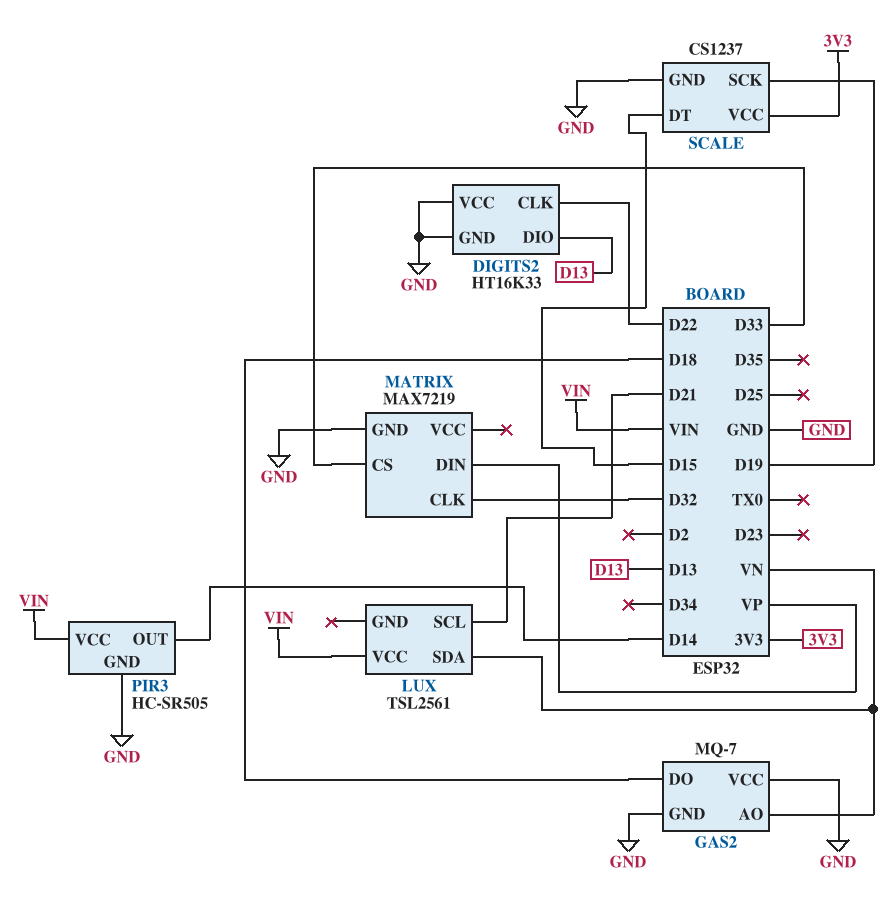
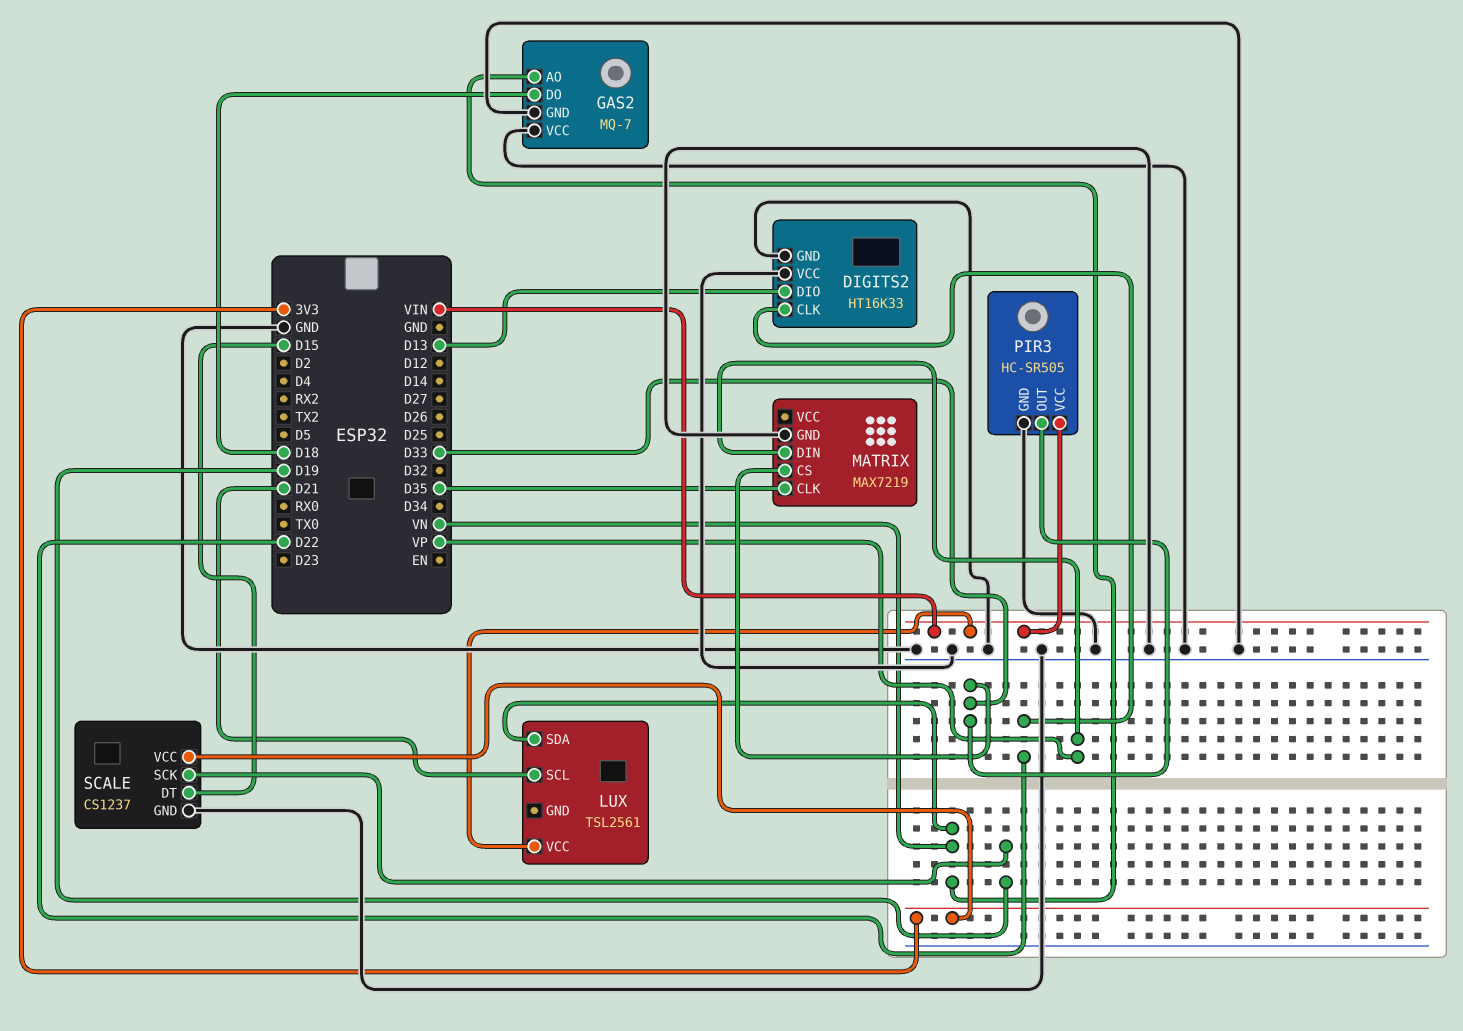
MATRIX pin CLK: D32 -> D35
PIR3 pin OUT: D14 -> D33

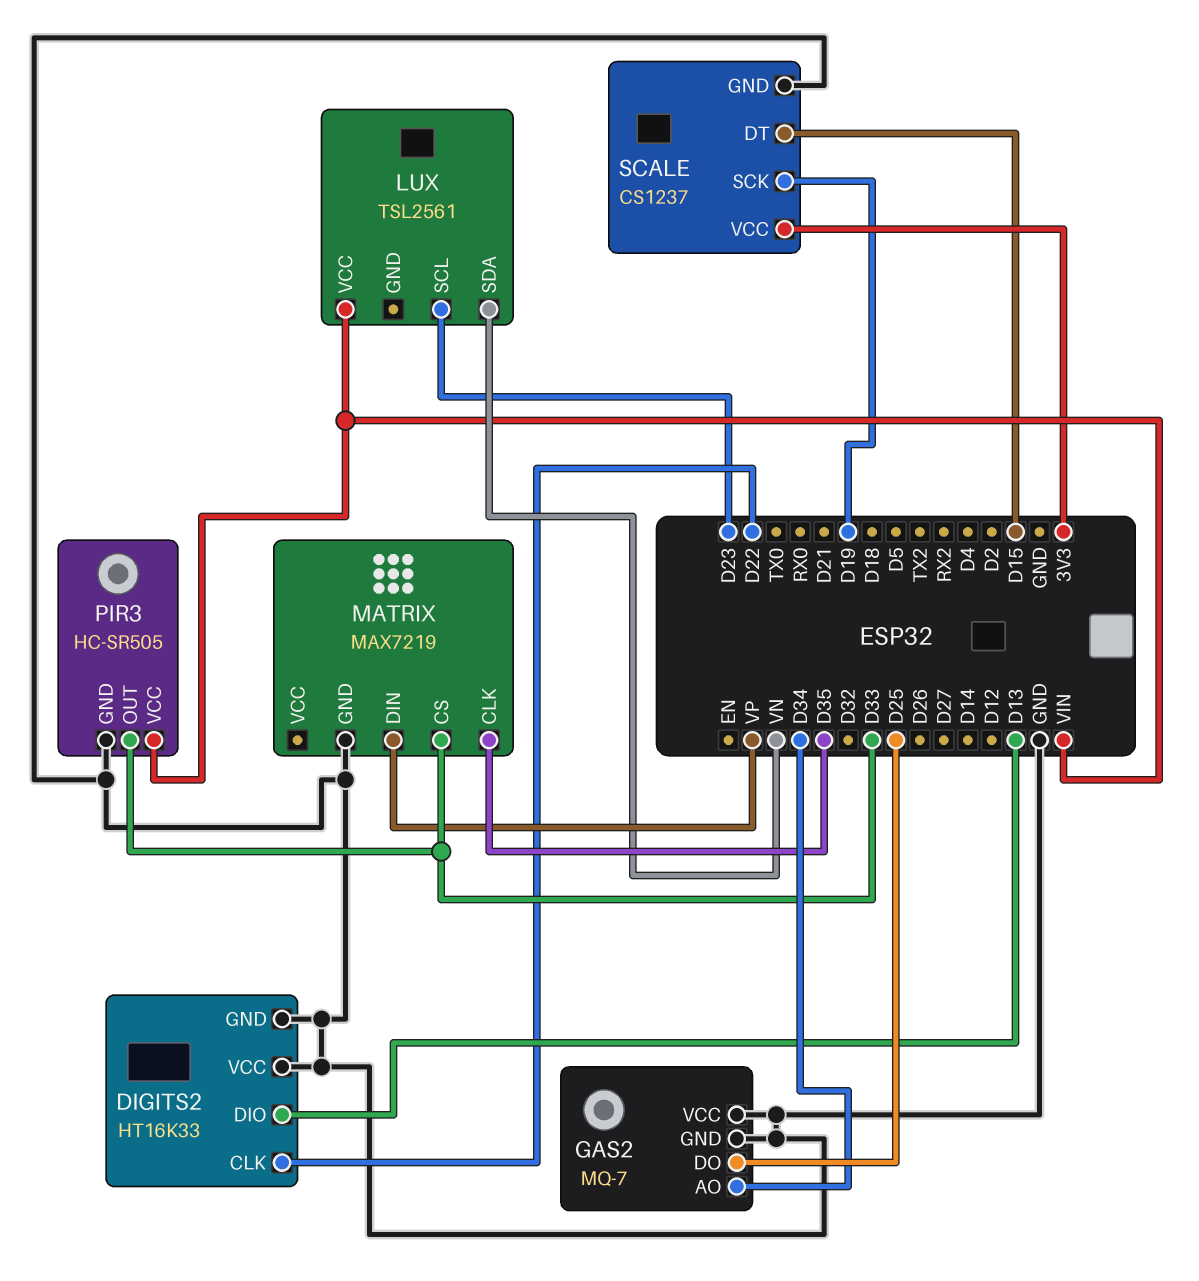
GAS2 pin AO: VN -> D34
GAS2 pin DO: D18 -> D25
LUX pin SCL: D21 -> D23

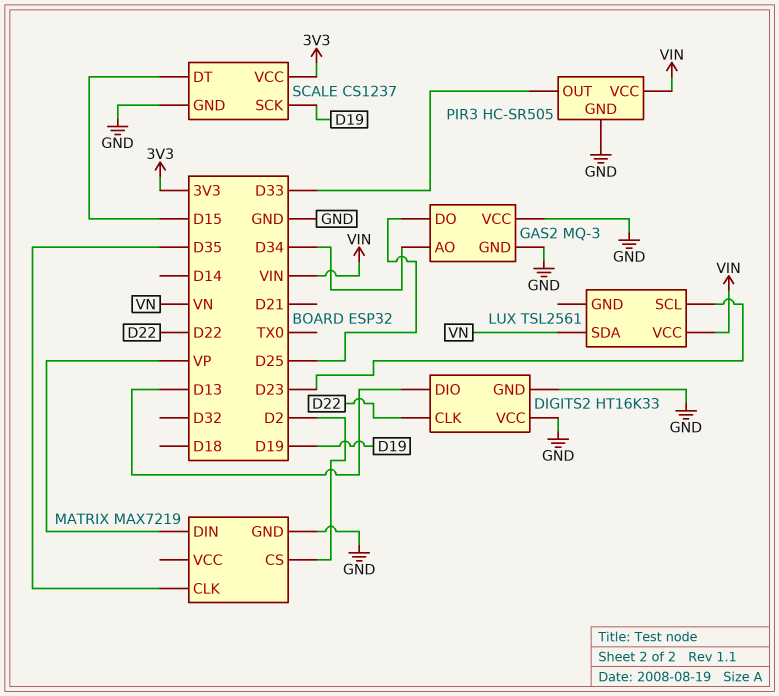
GAS2: MQ-7 -> MQ-3
MATRIX pin CS: D33 -> D2

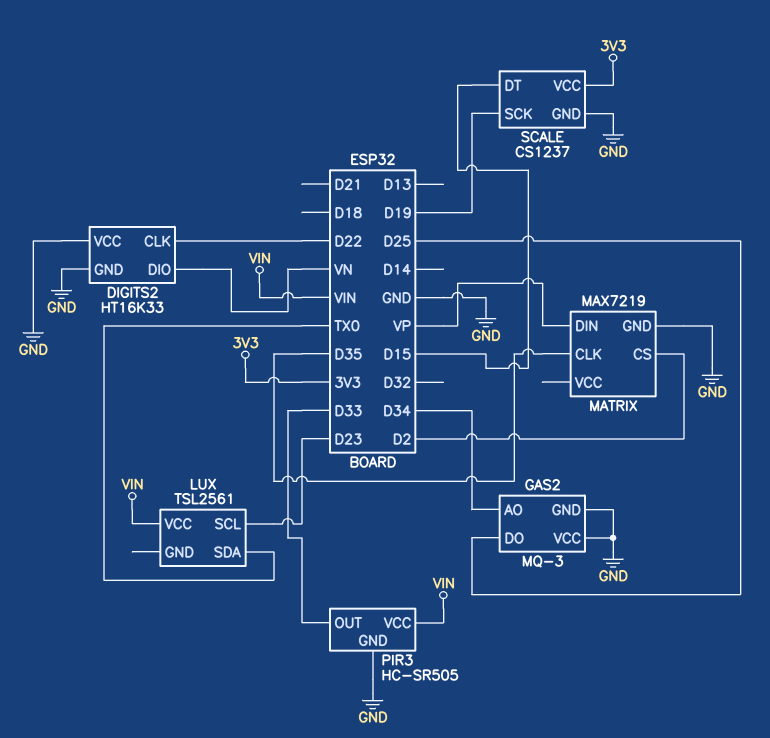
DIGITS2 pin DIO: D13 -> VN
LUX pin SDA: VN -> TX0

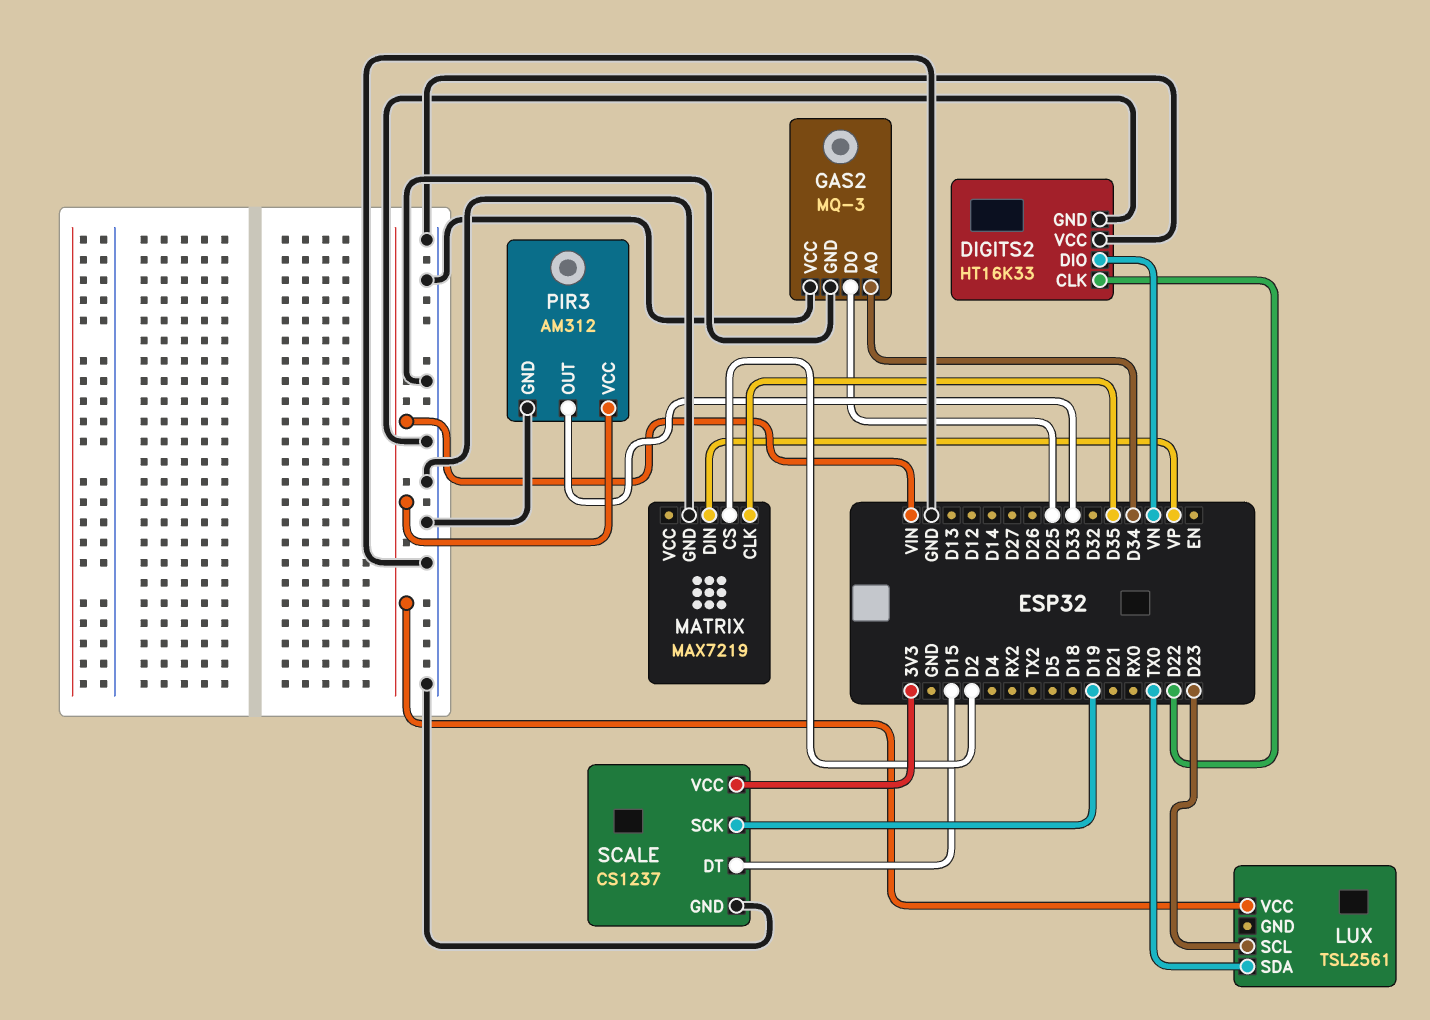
PIR3: HC-SR505 -> AM312

